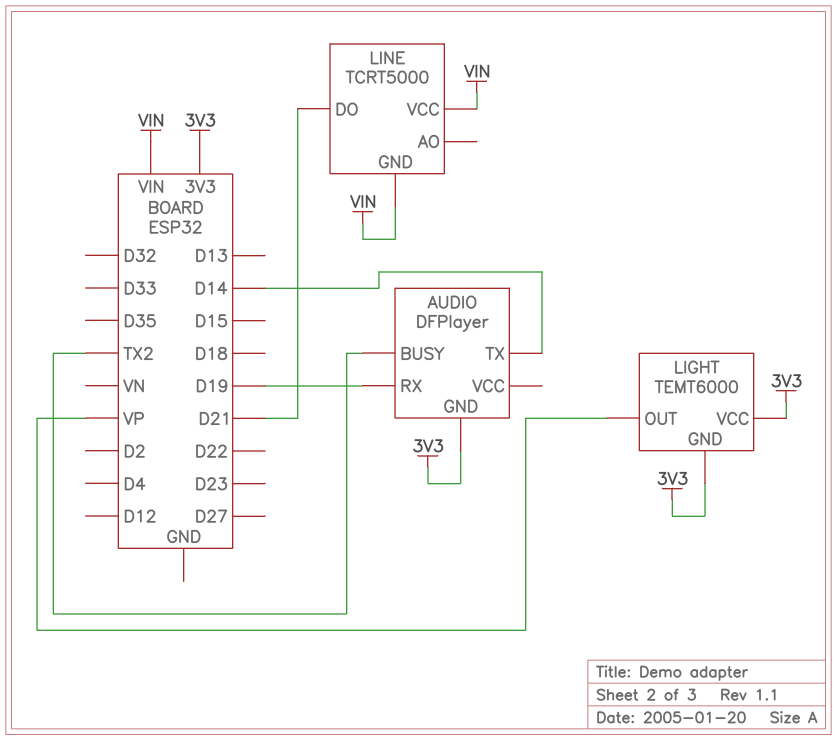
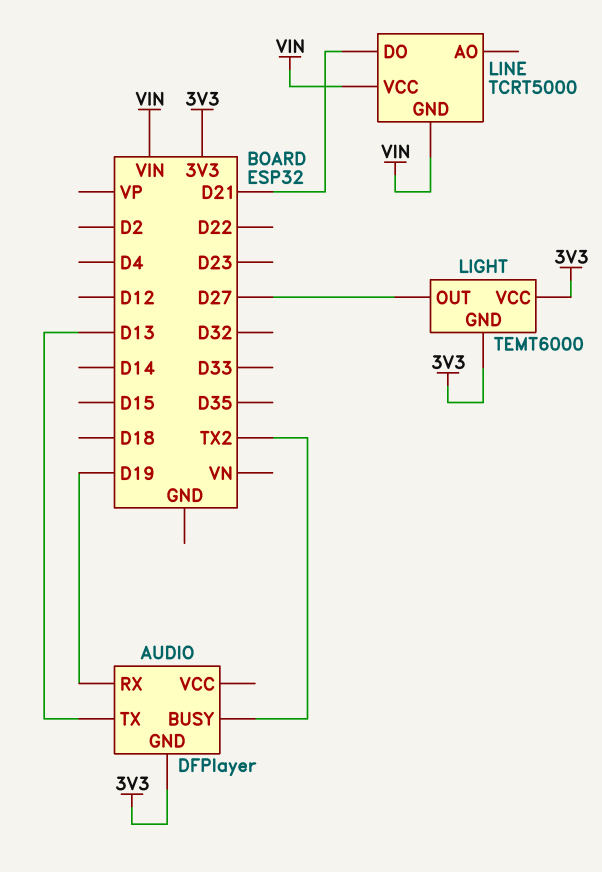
AUDIO pin TX: D14 -> D13
LIGHT pin OUT: VP -> D27

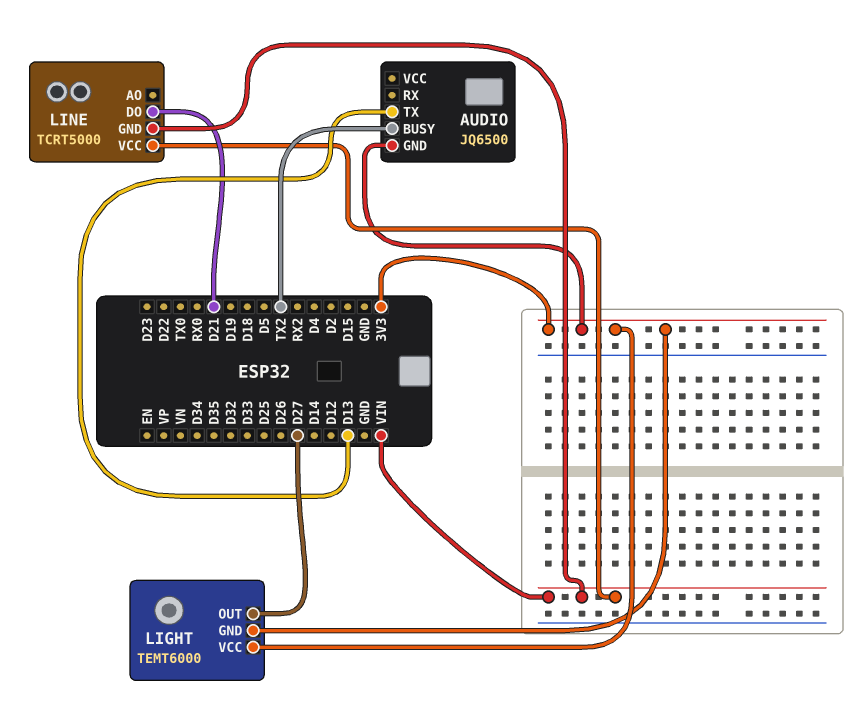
AUDIO: DFPlayer -> JQ6500
AUDIO pin RX: D19 -> none

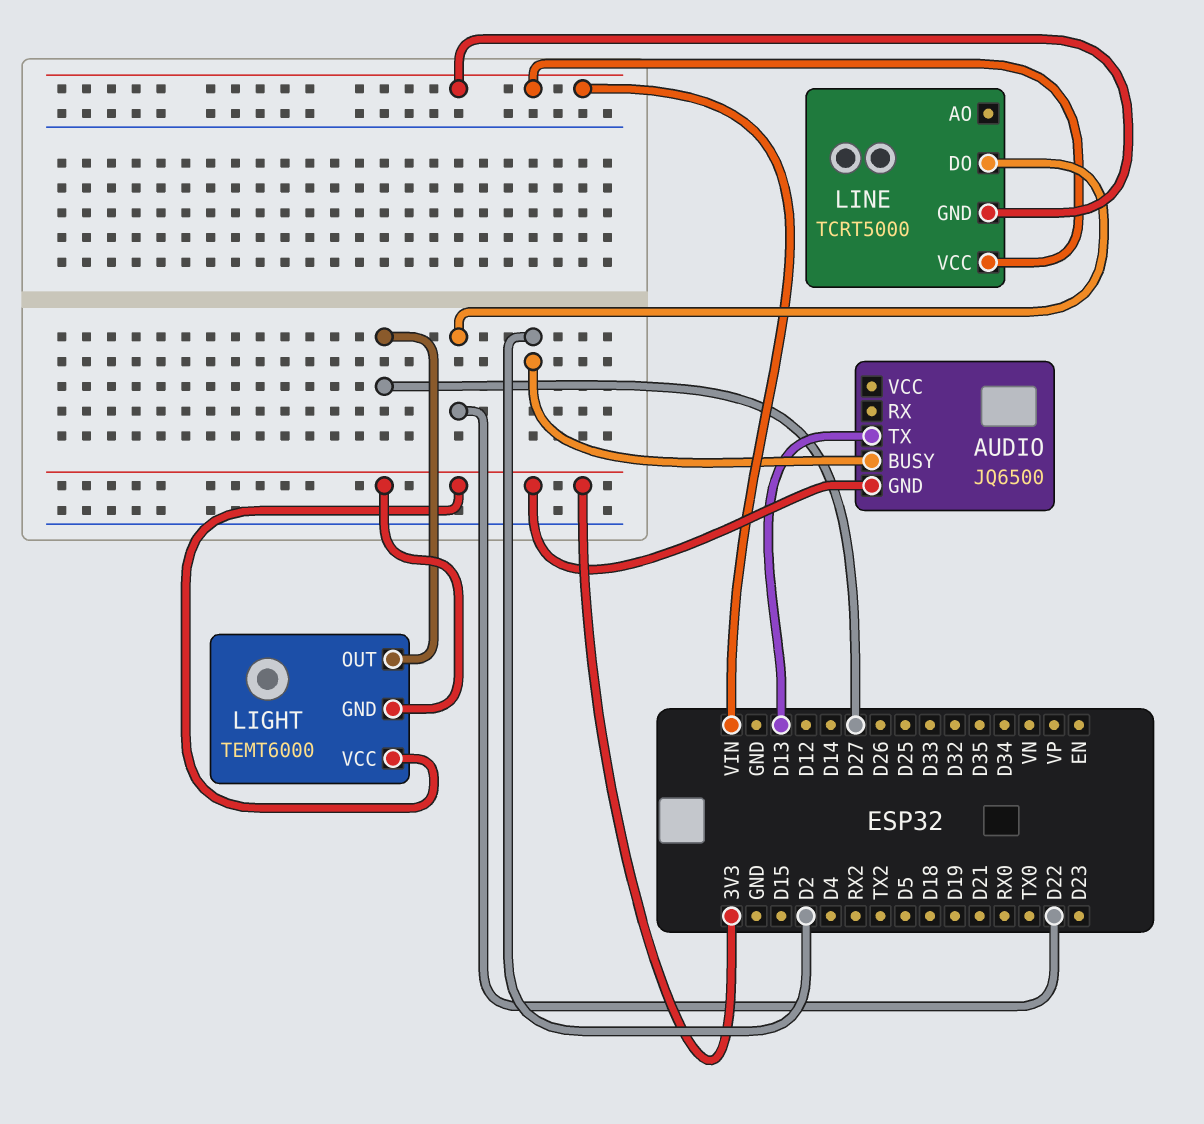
AUDIO pin BUSY: TX2 -> D2
LINE pin DO: D21 -> D22

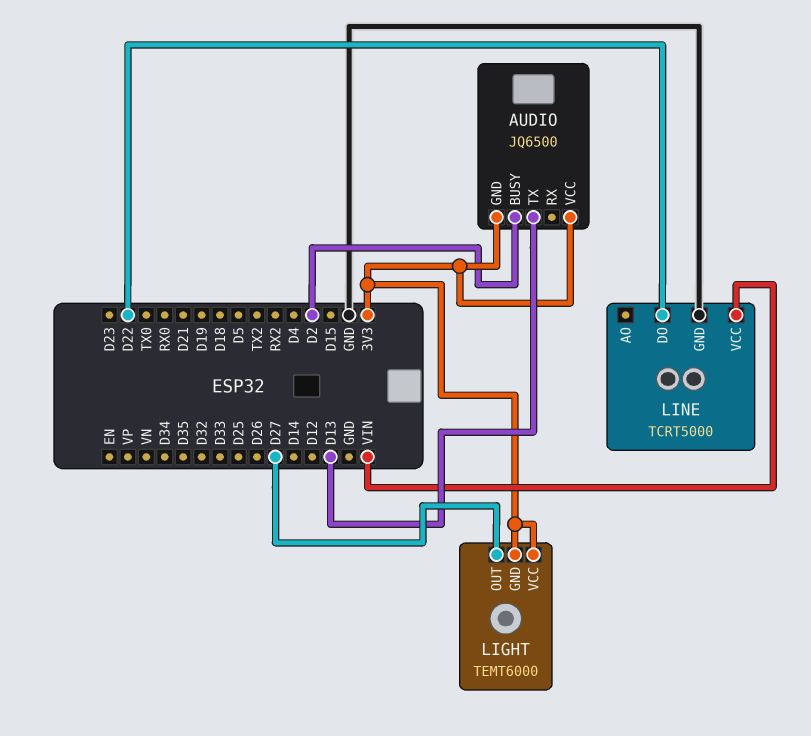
AUDIO pin VCC: none -> 3V3
LINE pin GND: VIN -> GND

